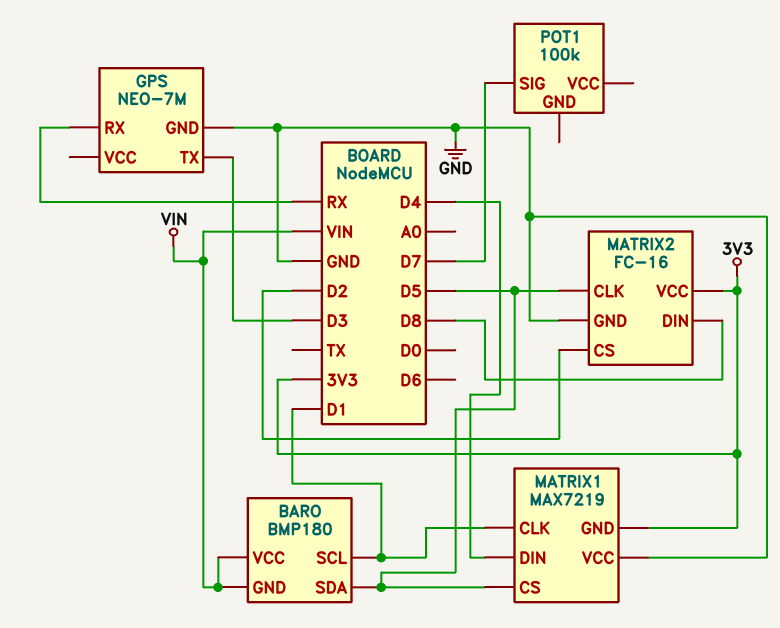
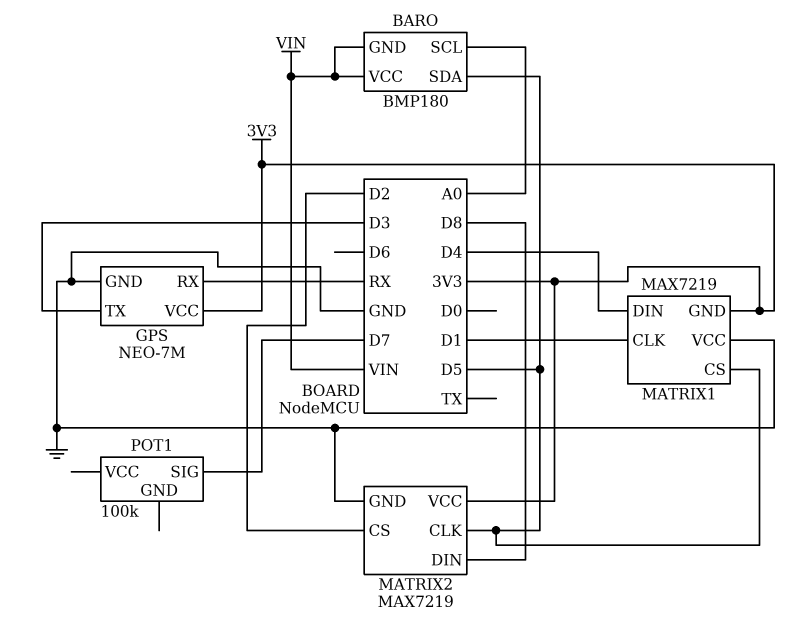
BARO pin SCL: D1 -> A0
GPS pin VCC: none -> 3V3
MATRIX2: FC-16 -> MAX7219

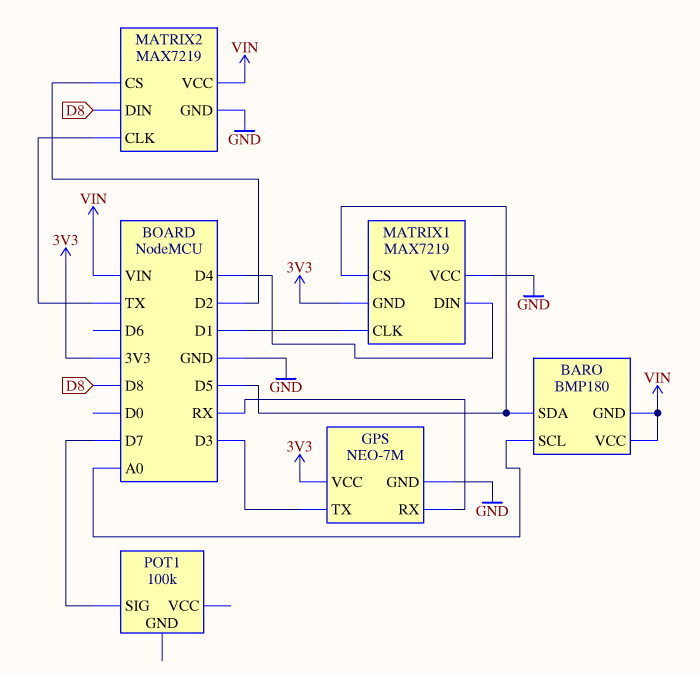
MATRIX2 pin CLK: D5 -> TX
MATRIX2 pin VCC: 3V3 -> VIN

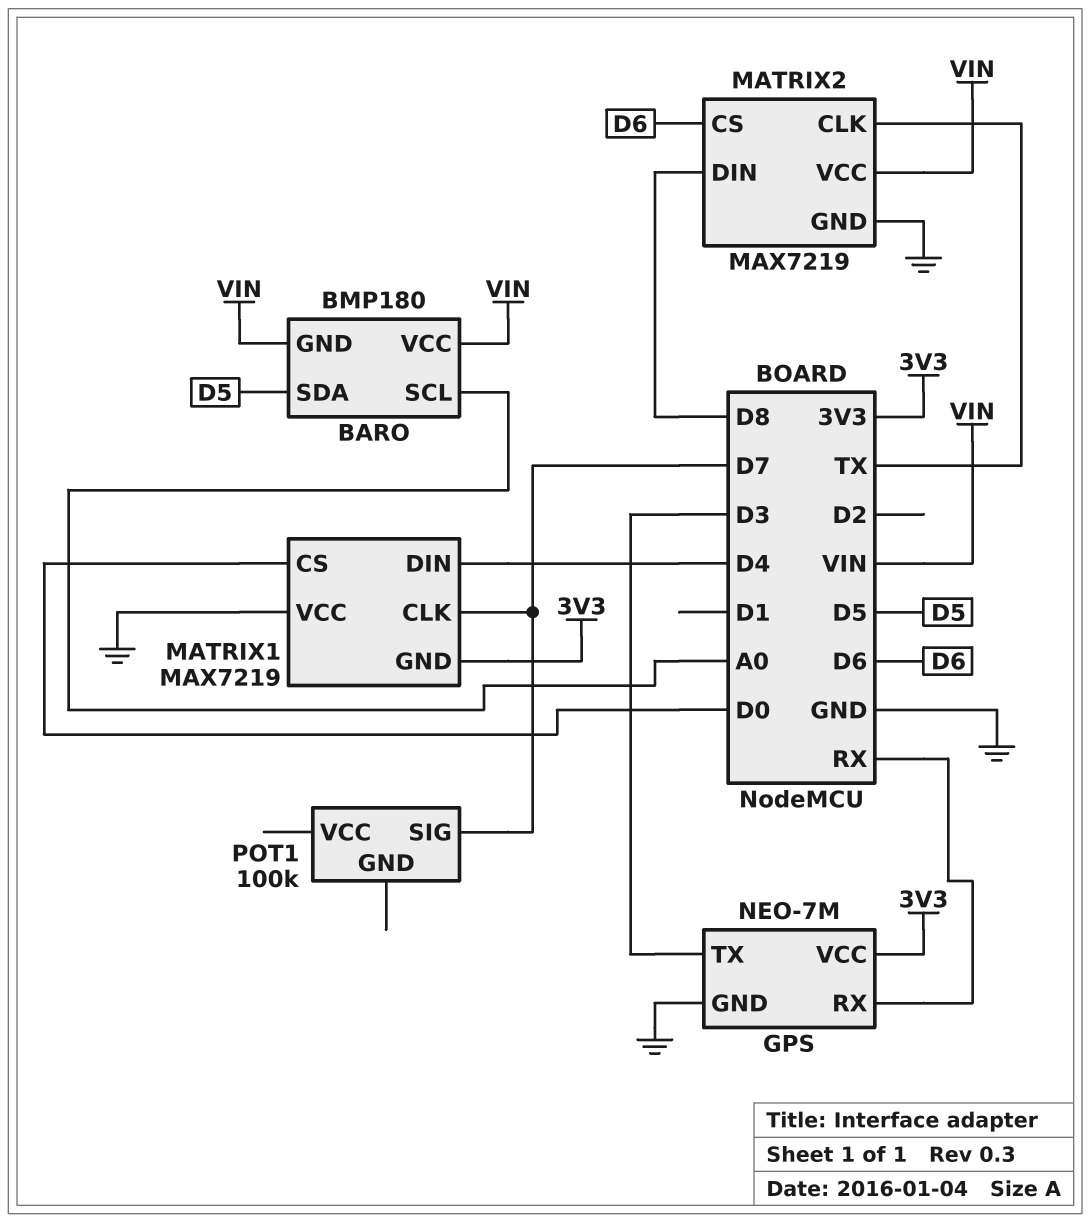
MATRIX1 pin CLK: D1 -> D7
MATRIX1 pin CS: D5 -> D0
MATRIX2 pin CS: D2 -> D6

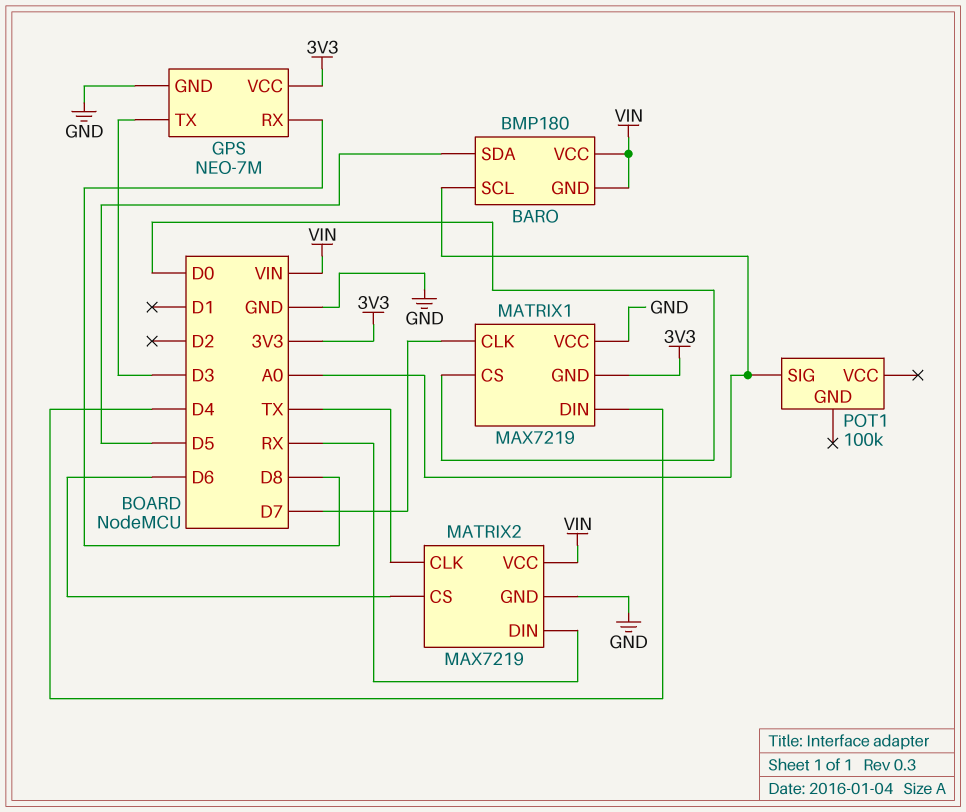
GPS pin RX: RX -> D8
MATRIX2 pin DIN: D8 -> RX
POT1 pin SIG: D7 -> A0

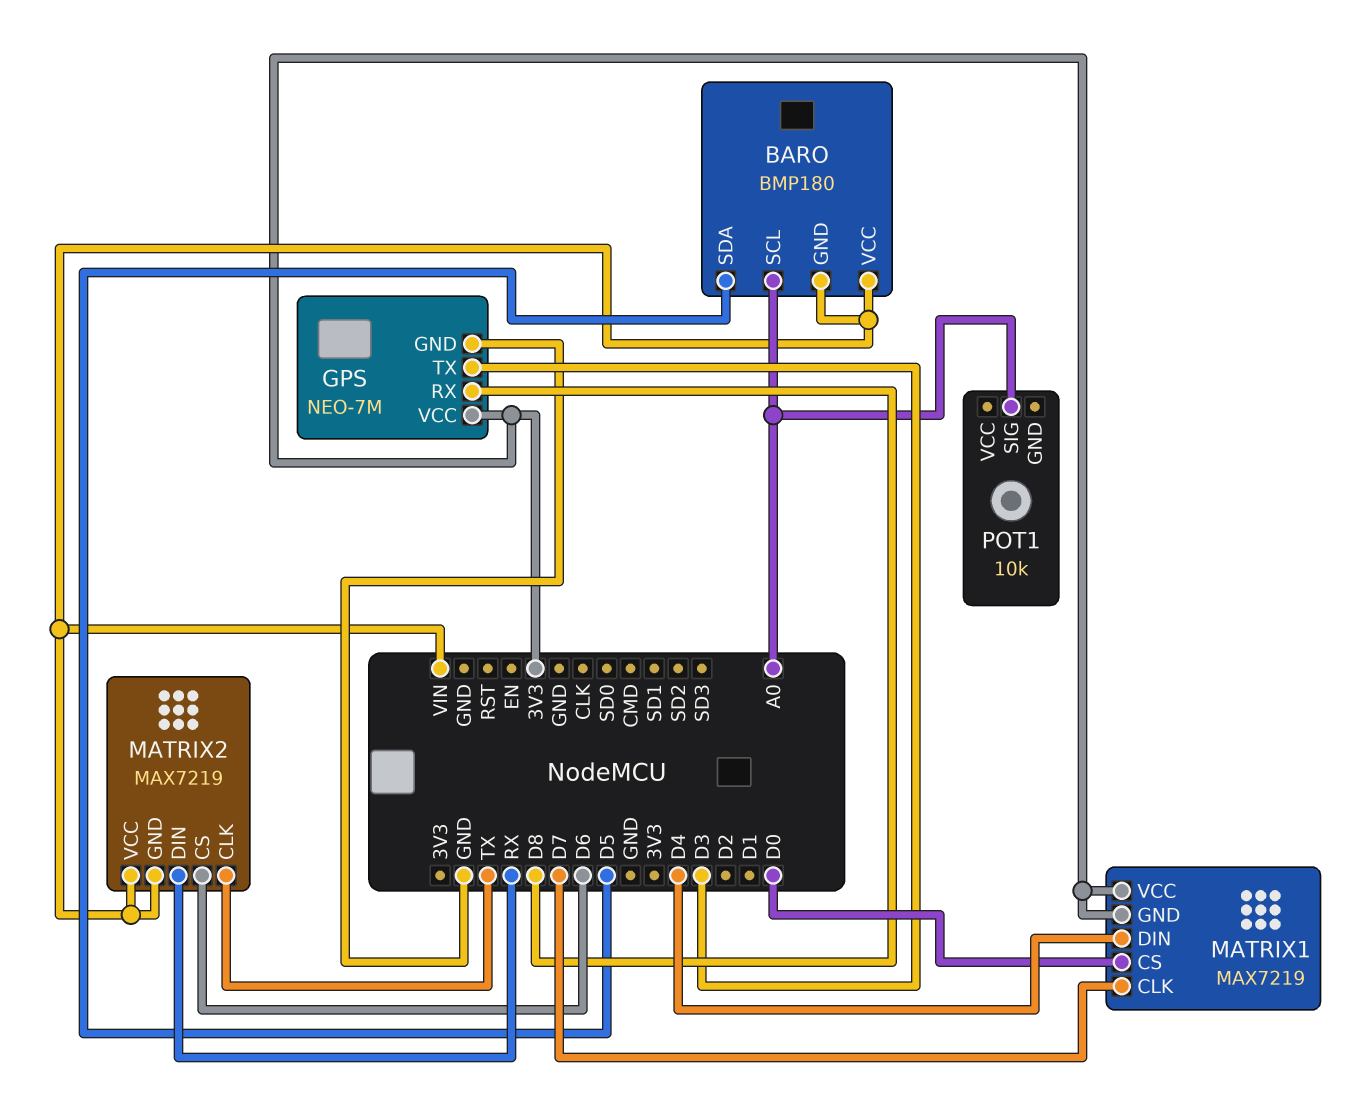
MATRIX1 pin VCC: GND -> 3V3
MATRIX2 pin GND: GND -> VIN
POT1: 100k -> 10k

